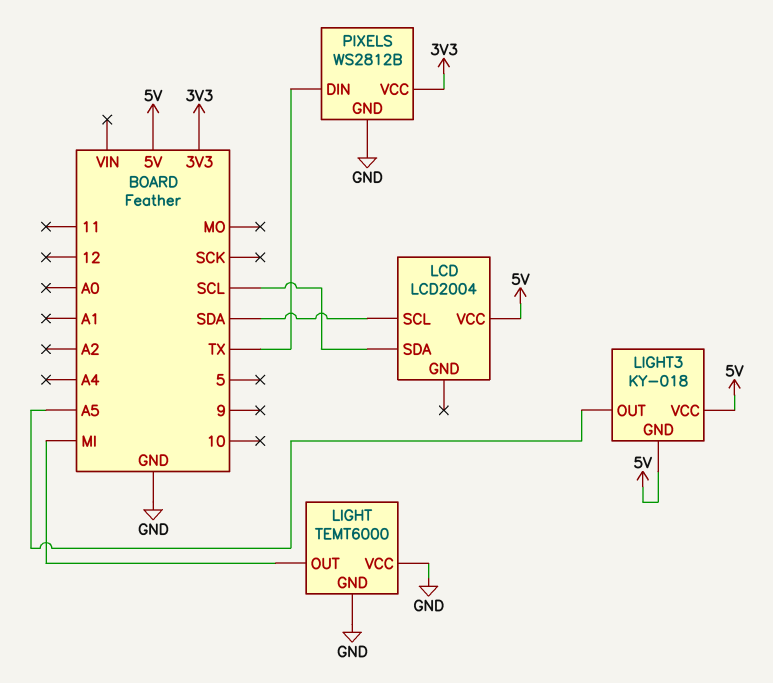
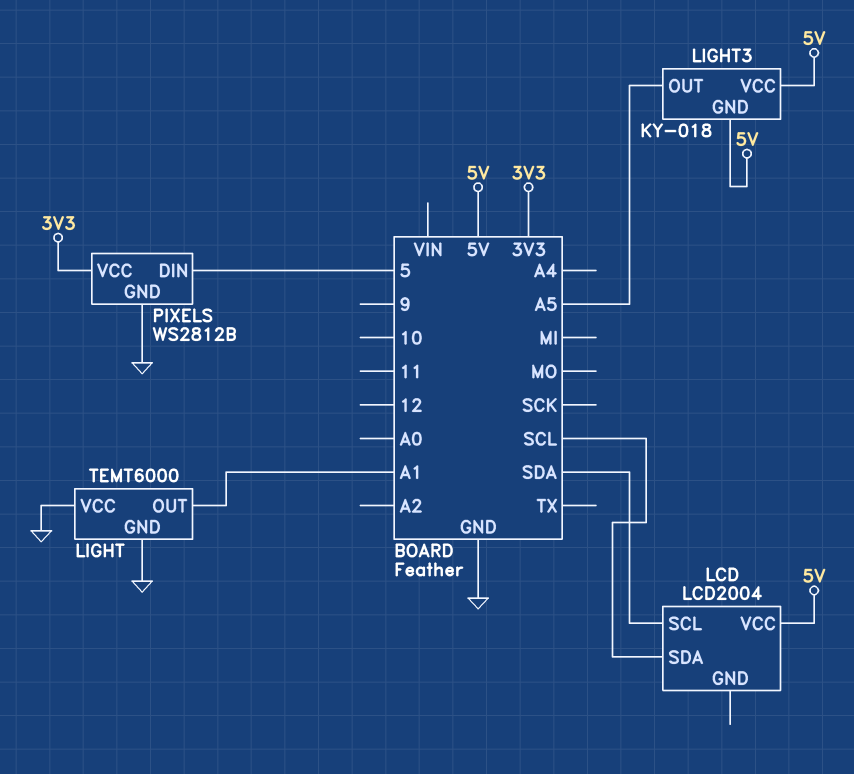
LIGHT pin OUT: MI -> A1
PIXELS pin DIN: TX -> 5

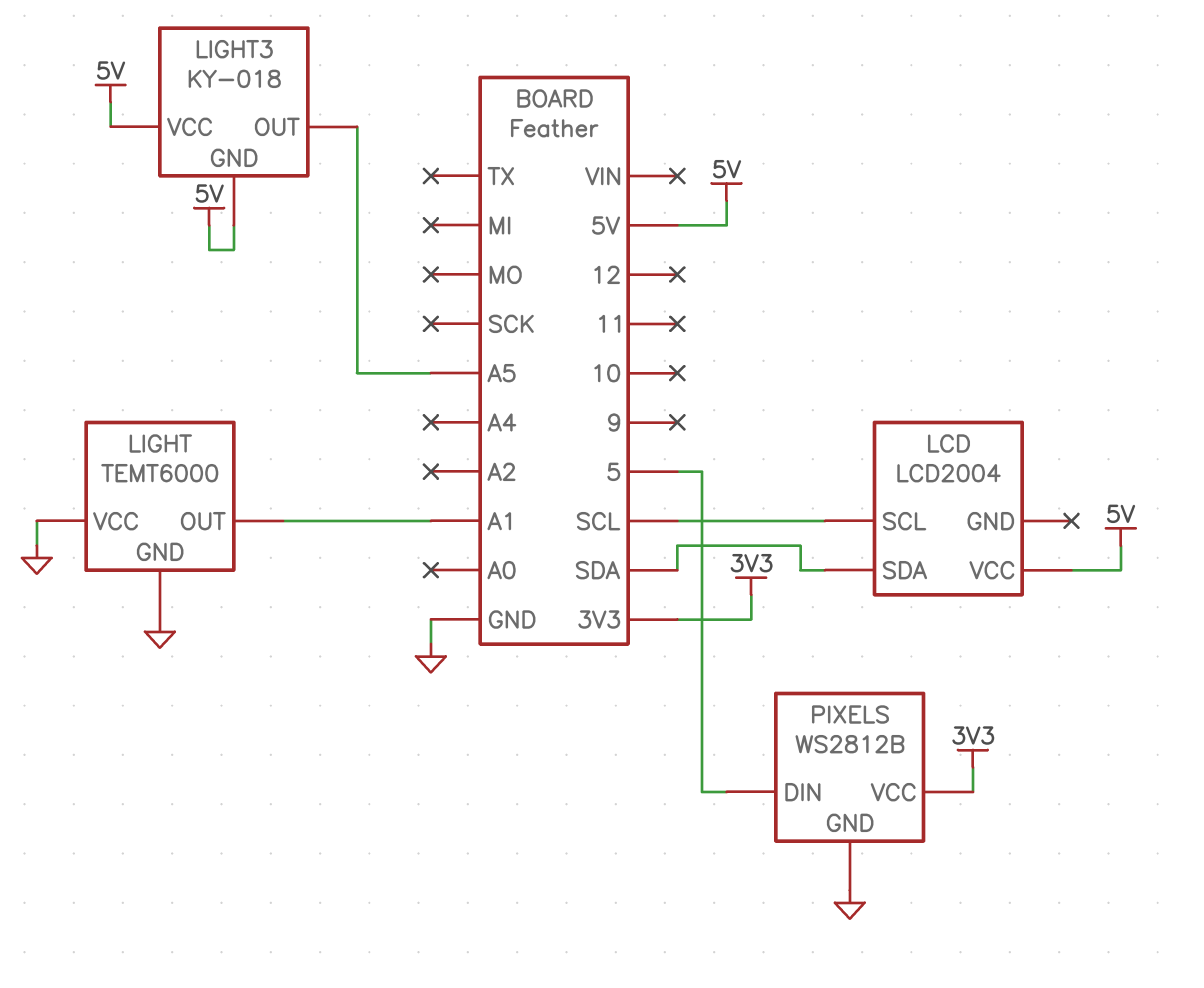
LCD pin SCL: SDA -> SCL
LCD pin SDA: SCL -> SDA

